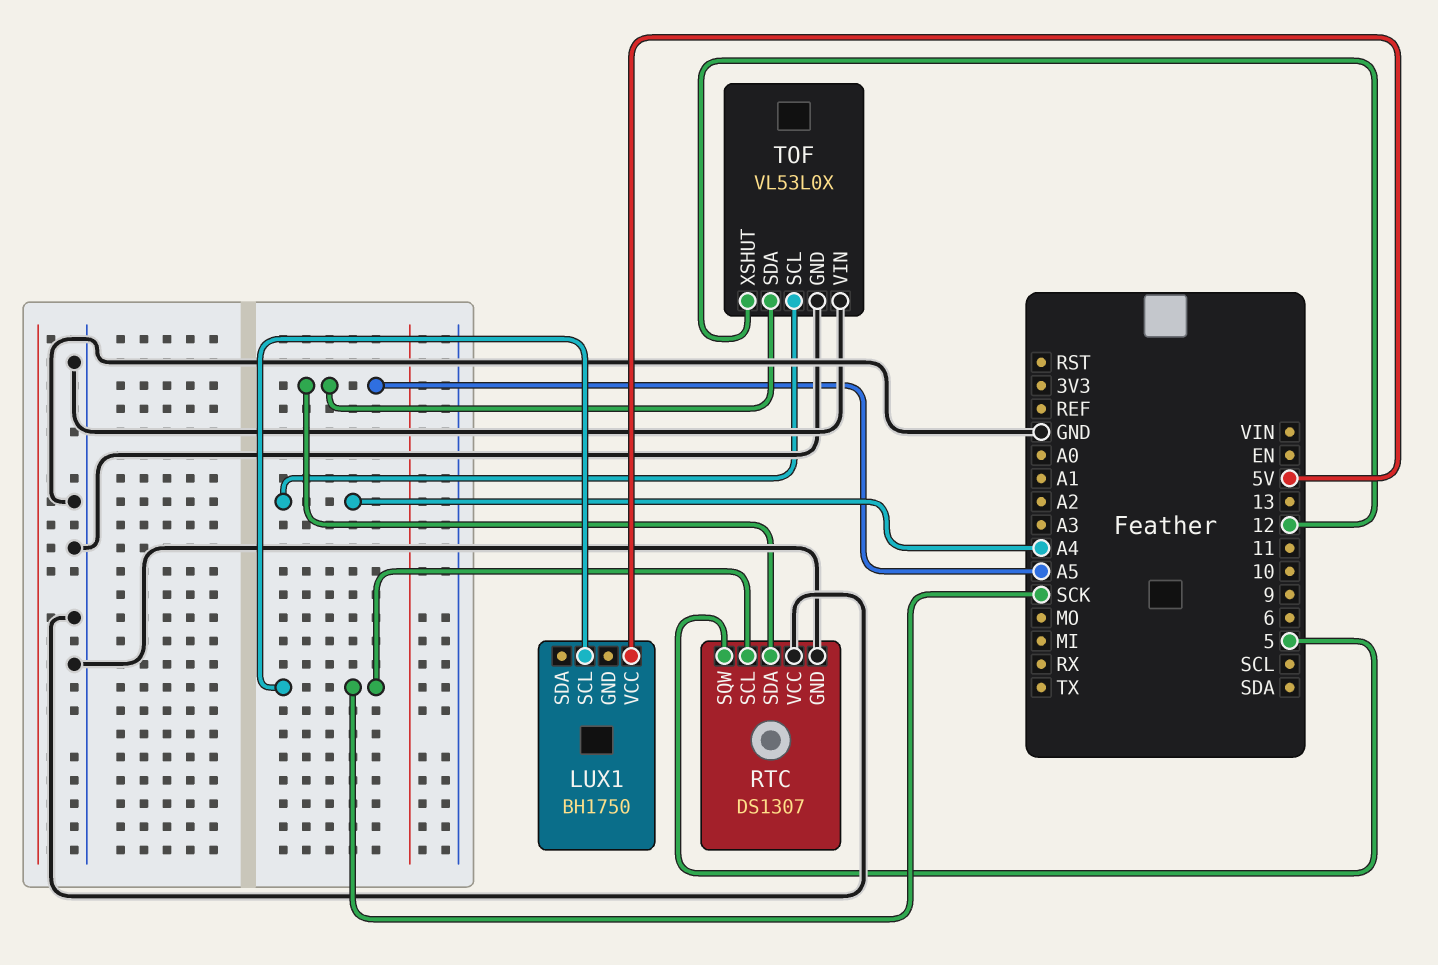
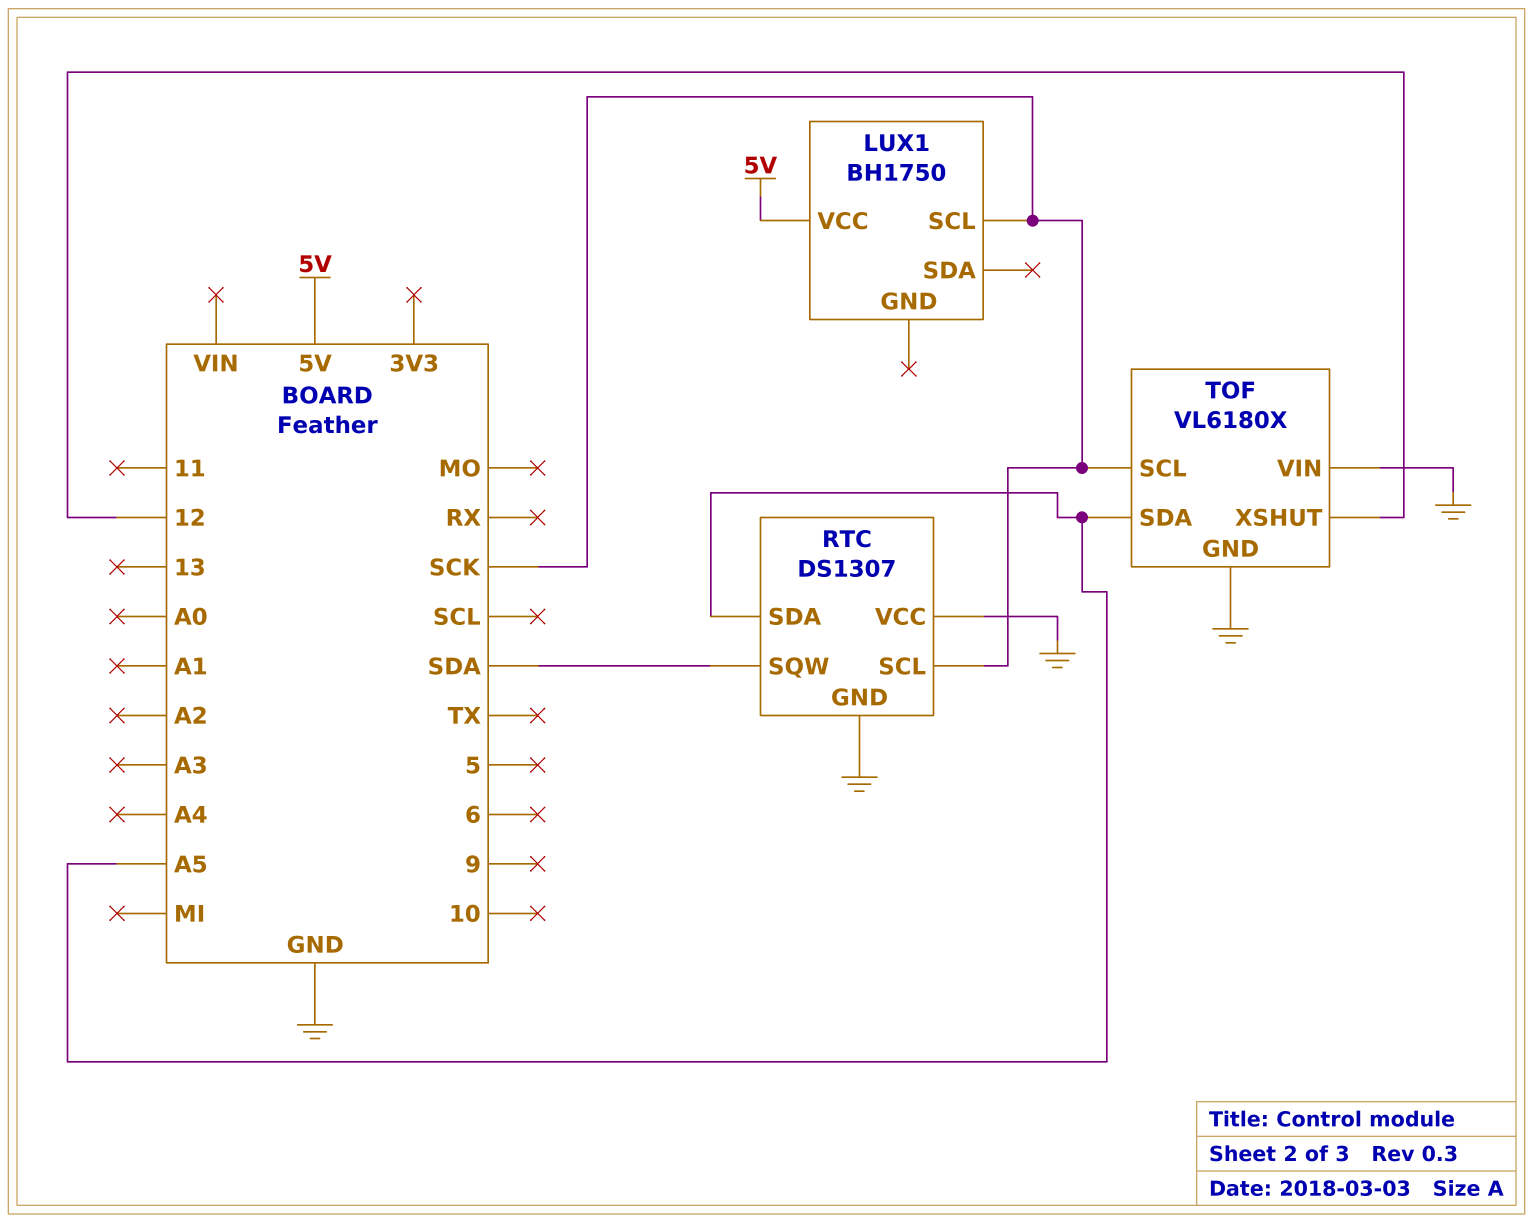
RTC pin SQW: 5 -> SDA
TOF: VL53L0X -> VL6180X
TOF pin SCL: A4 -> SCK

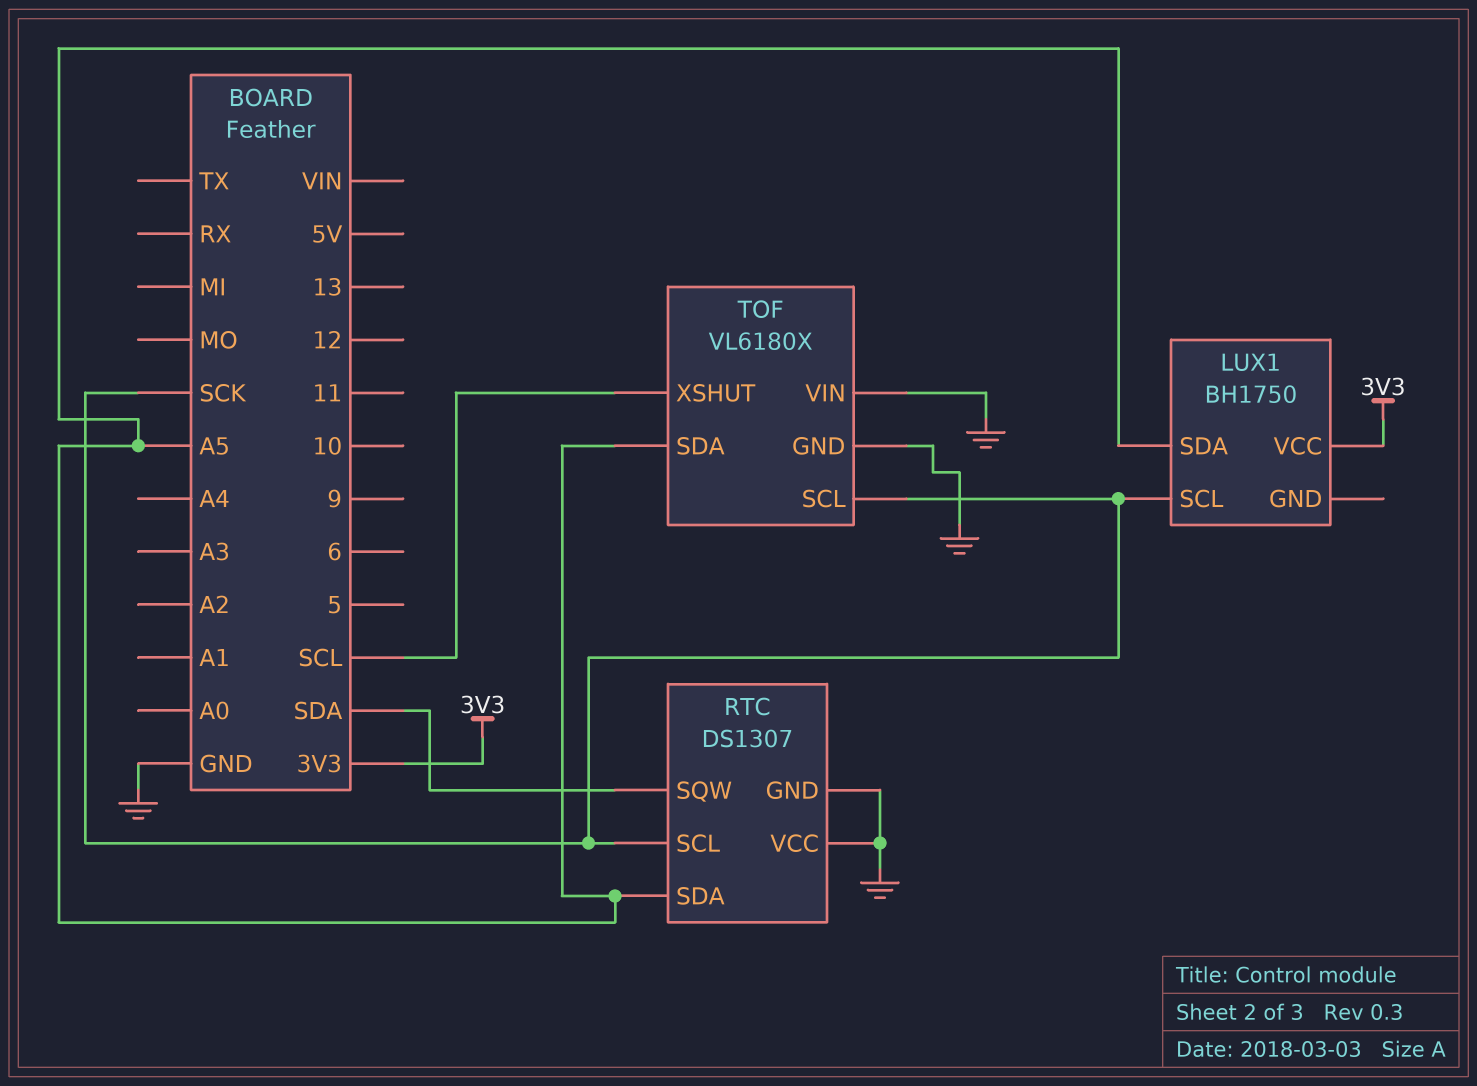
LUX1 pin SDA: none -> A5
LUX1 pin VCC: 5V -> 3V3
TOF pin XSHUT: 12 -> SCL

